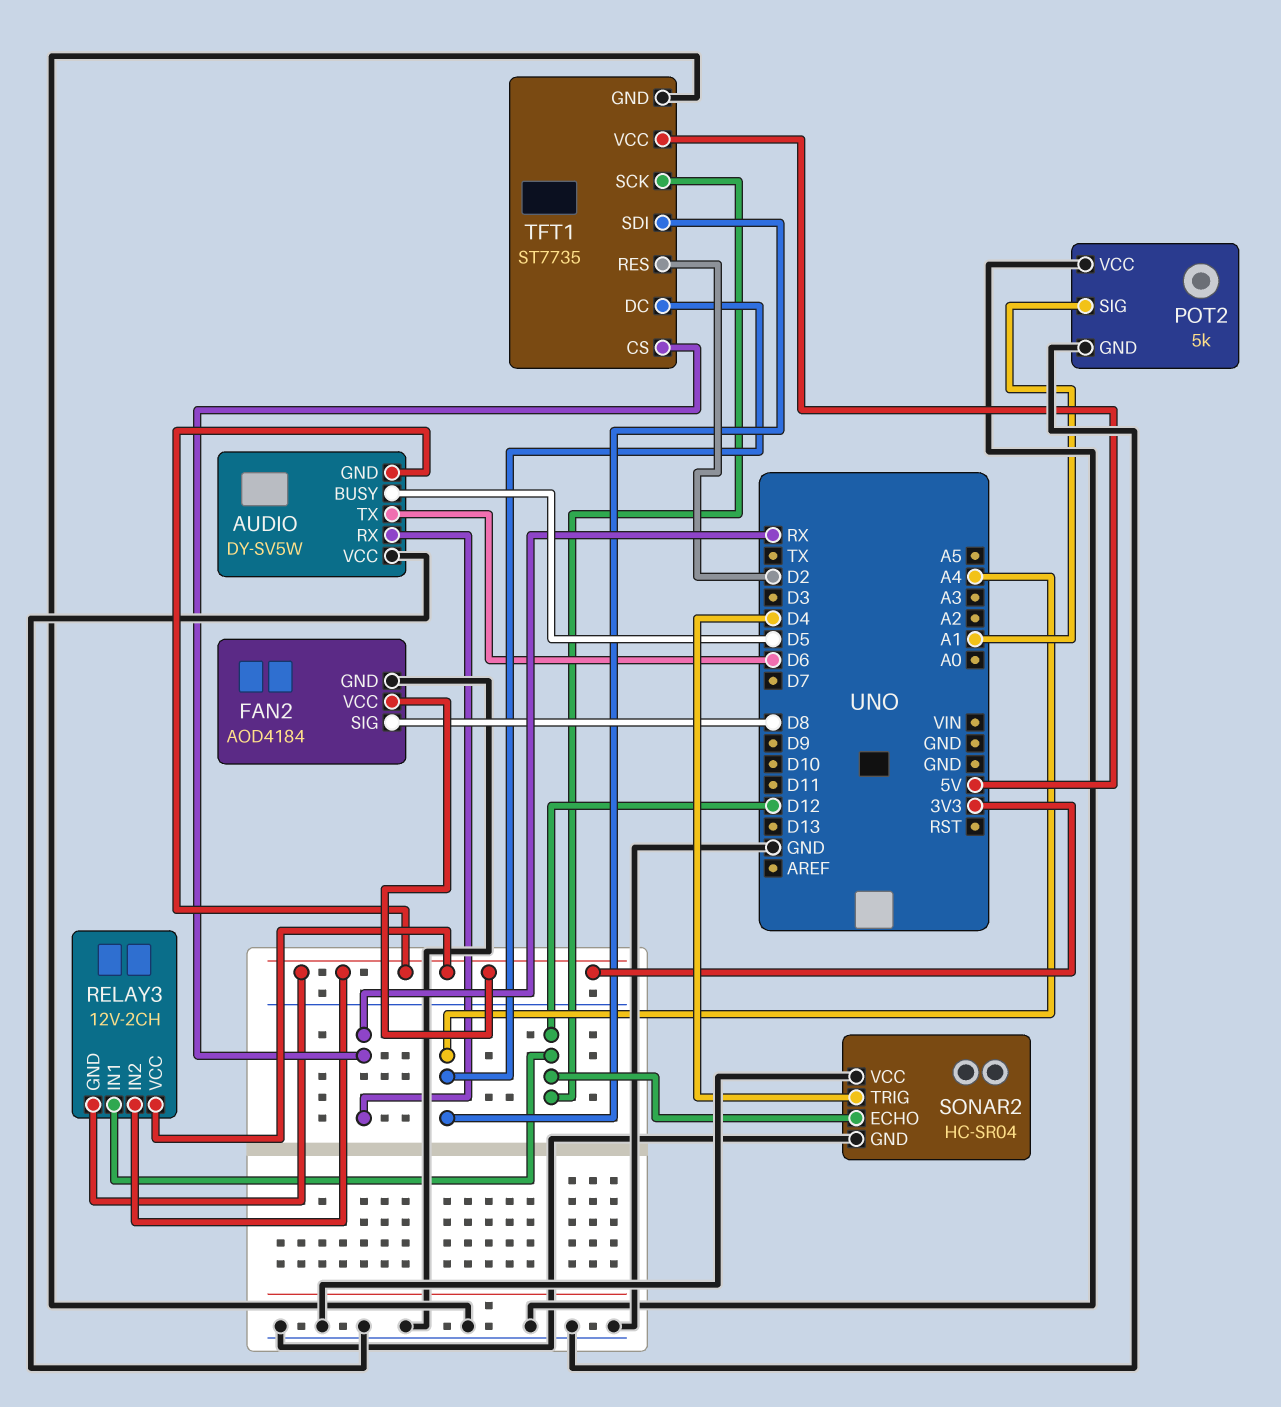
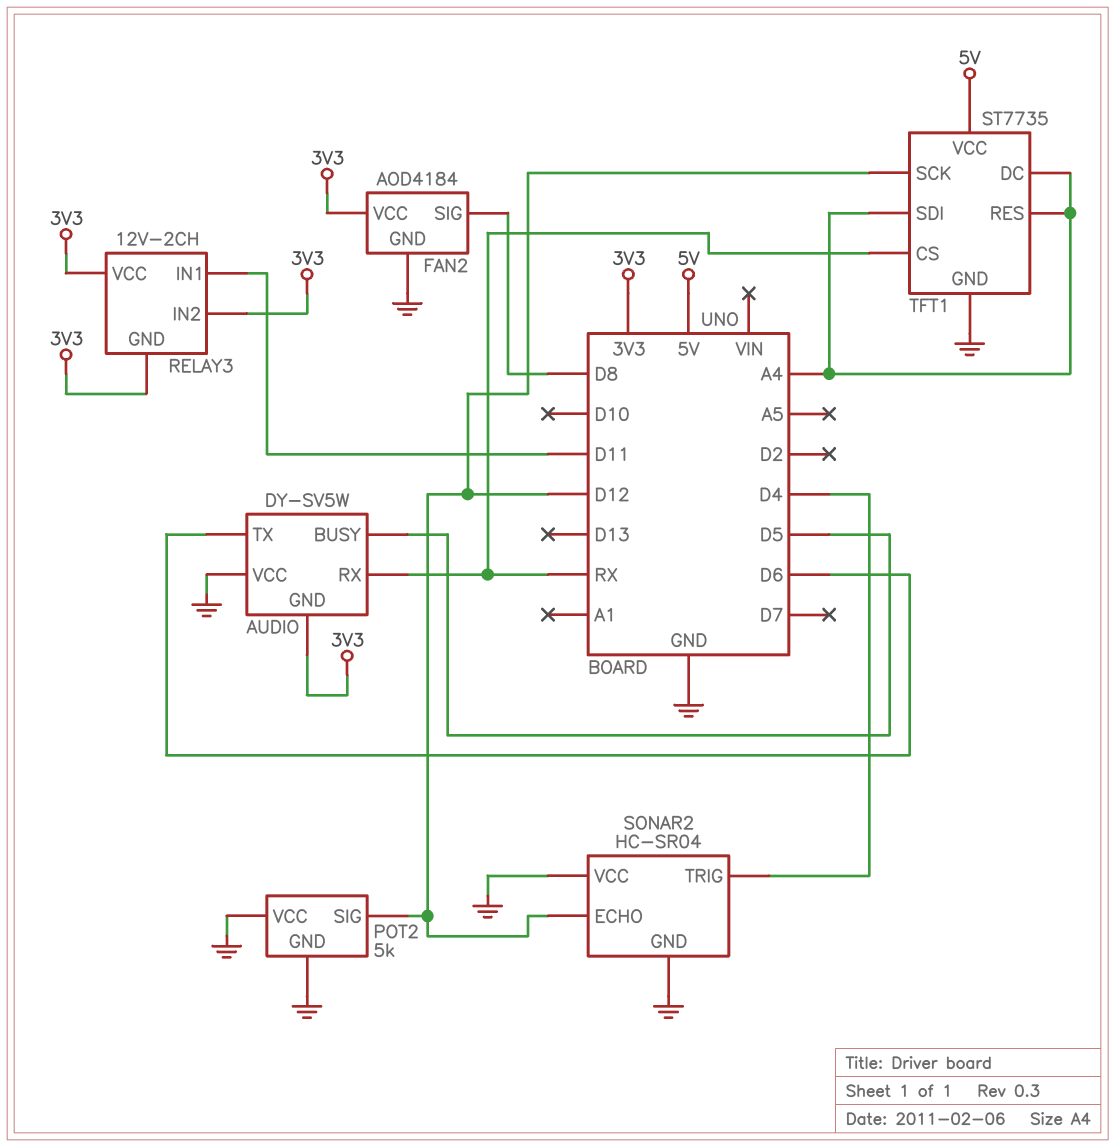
POT2 pin SIG: A1 -> D12
RELAY3 pin IN1: D12 -> D11
TFT1 pin RES: D2 -> A4

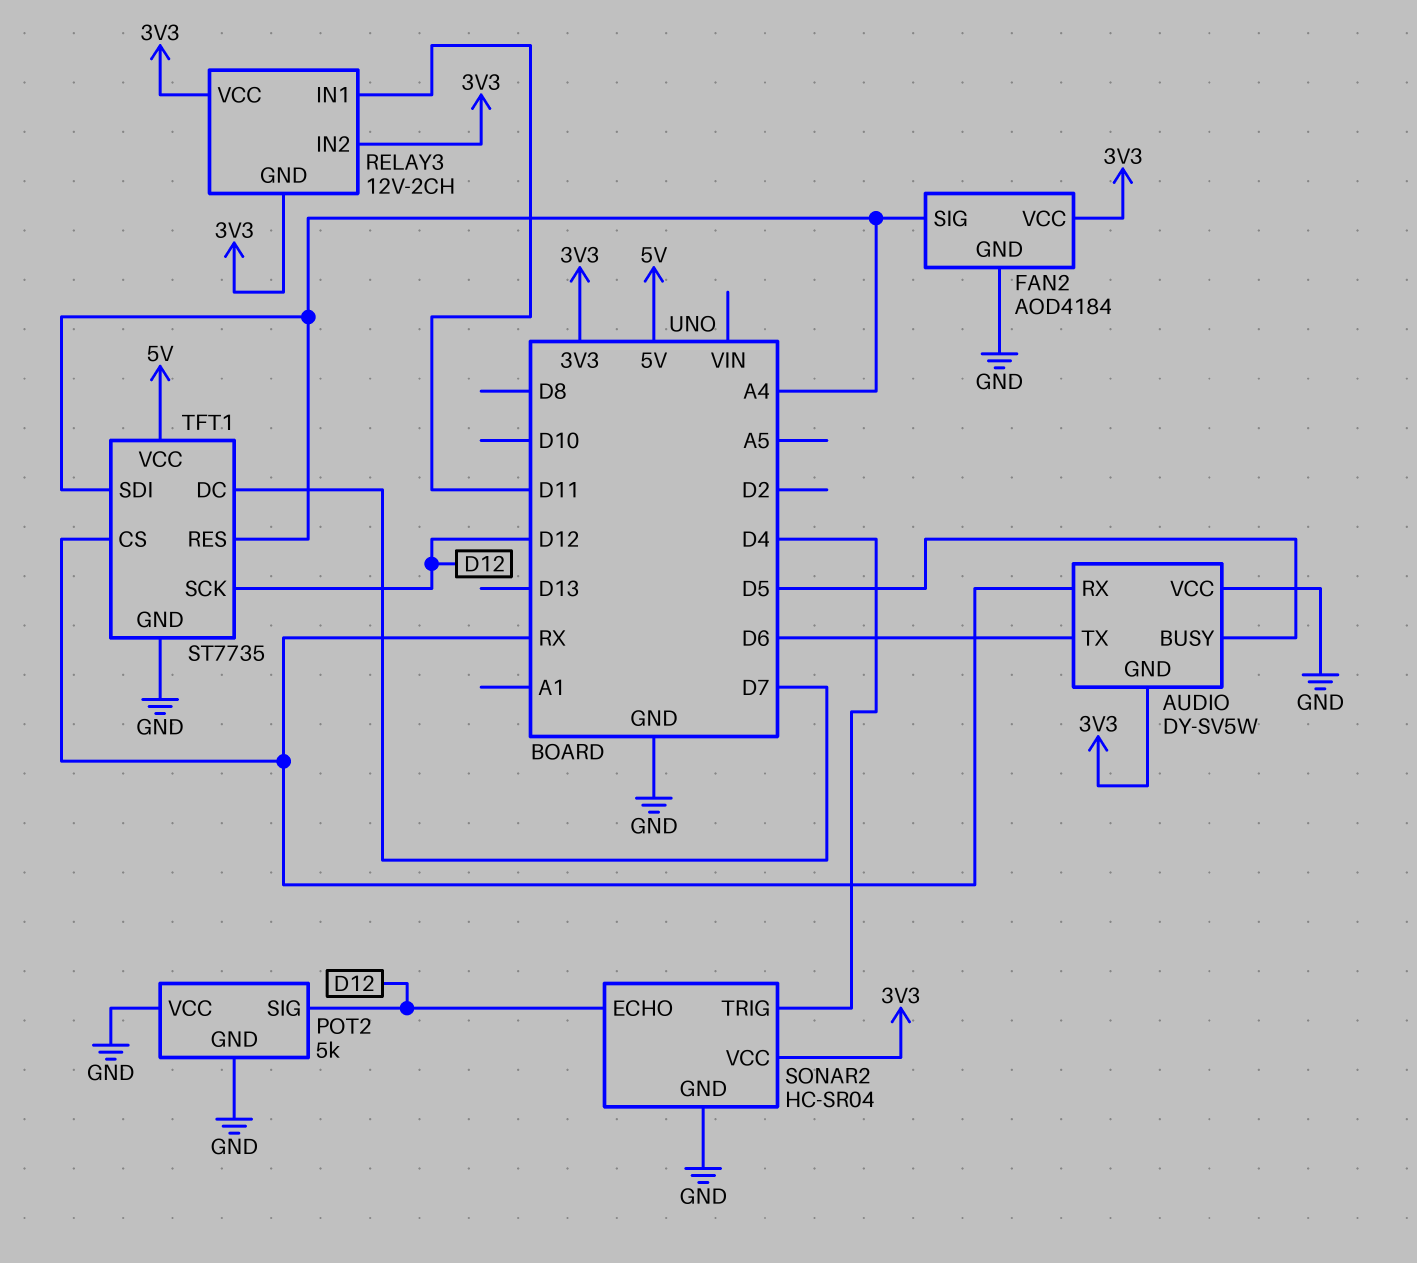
FAN2 pin SIG: D8 -> A4
SONAR2 pin VCC: GND -> 3V3
TFT1 pin DC: A4 -> D7

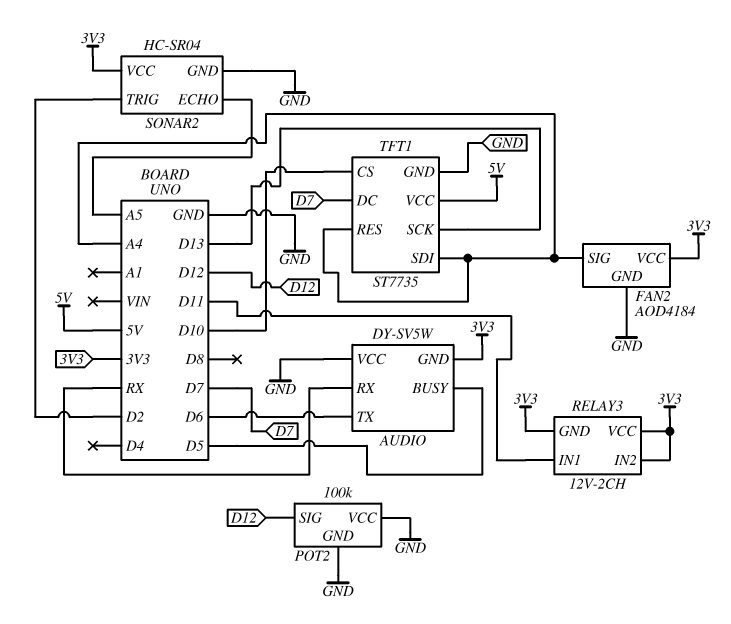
POT2: 5k -> 100k
SONAR2 pin ECHO: D12 -> A5
SONAR2 pin TRIG: D4 -> D2
TFT1 pin CS: RX -> D10
TFT1 pin SCK: D12 -> D13

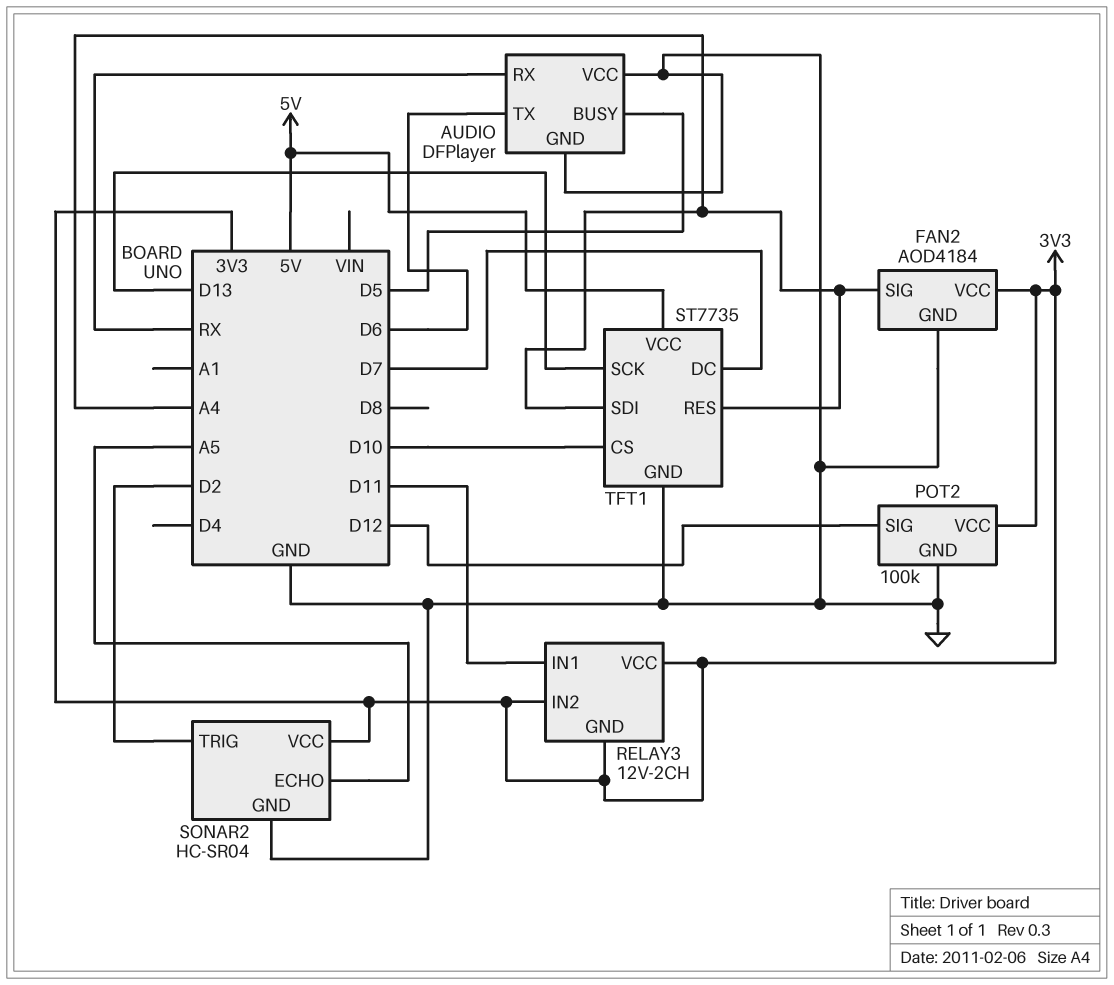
AUDIO: DY-SV5W -> DFPlayer
AUDIO pin GND: 3V3 -> GND
POT2 pin VCC: GND -> 3V3

